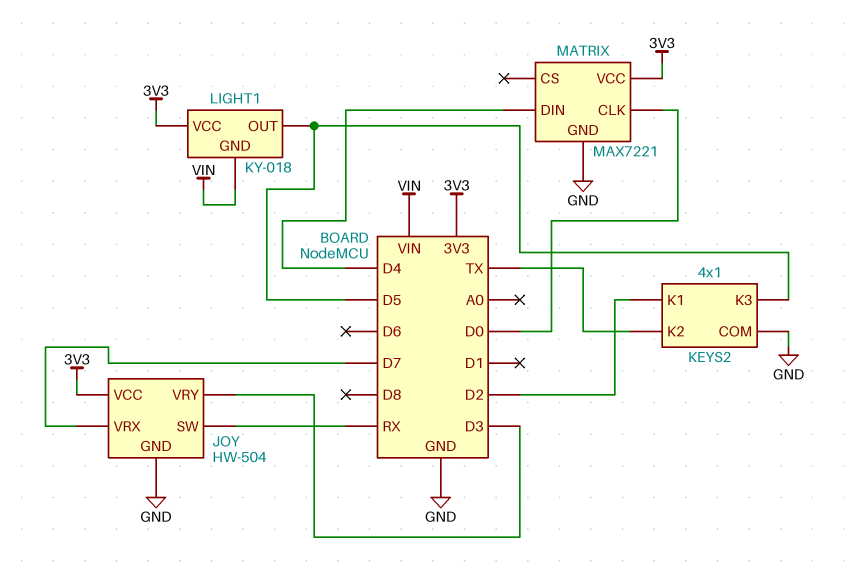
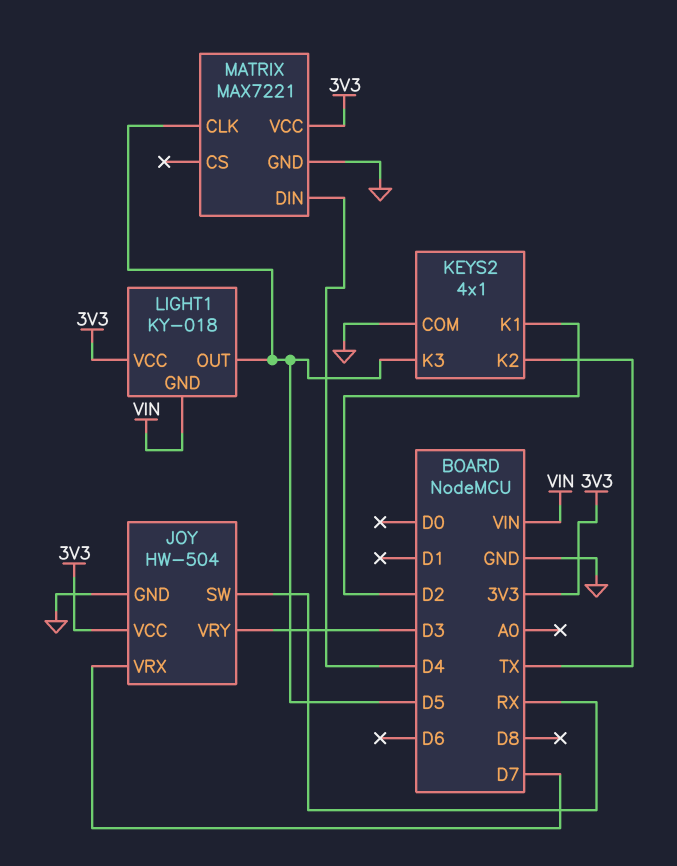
MATRIX pin CLK: D0 -> D5

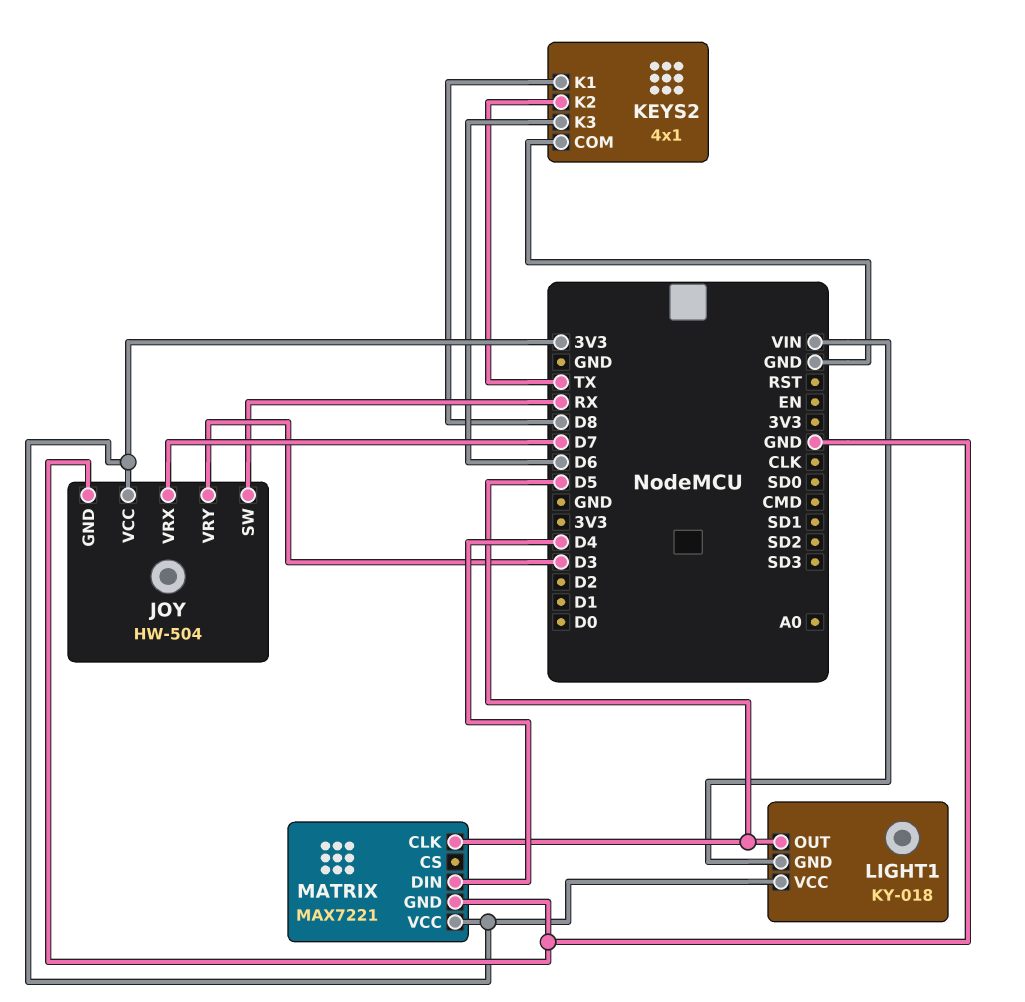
KEYS2 pin K1: D2 -> D8
KEYS2 pin K3: D5 -> D6

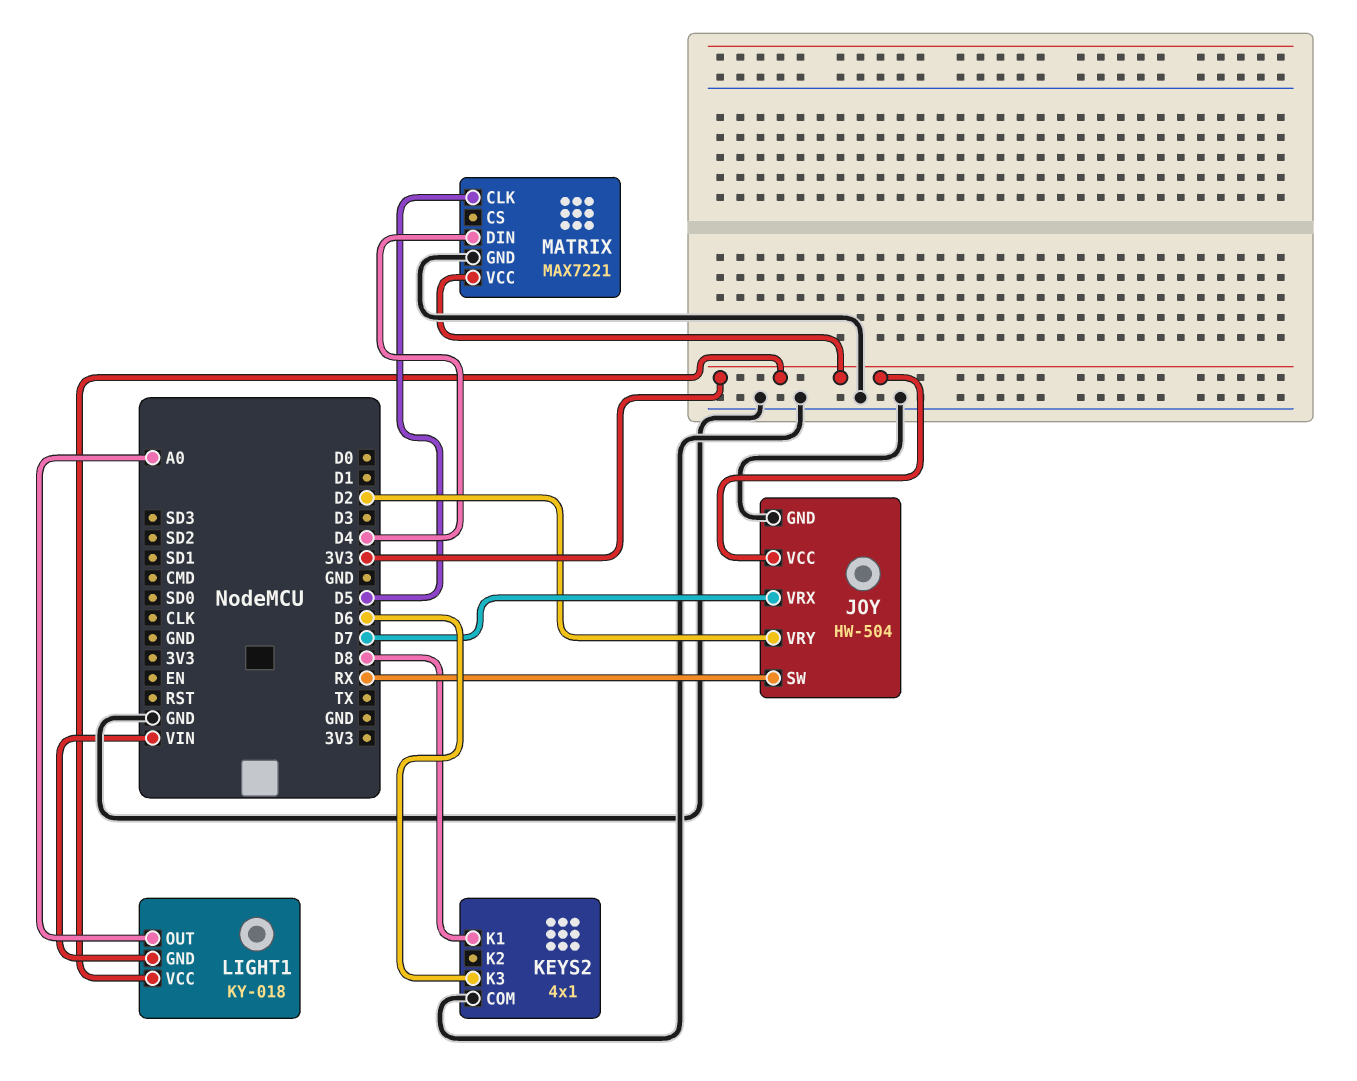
JOY pin VRY: D3 -> D2
KEYS2 pin K2: TX -> none
LIGHT1 pin OUT: D5 -> A0

